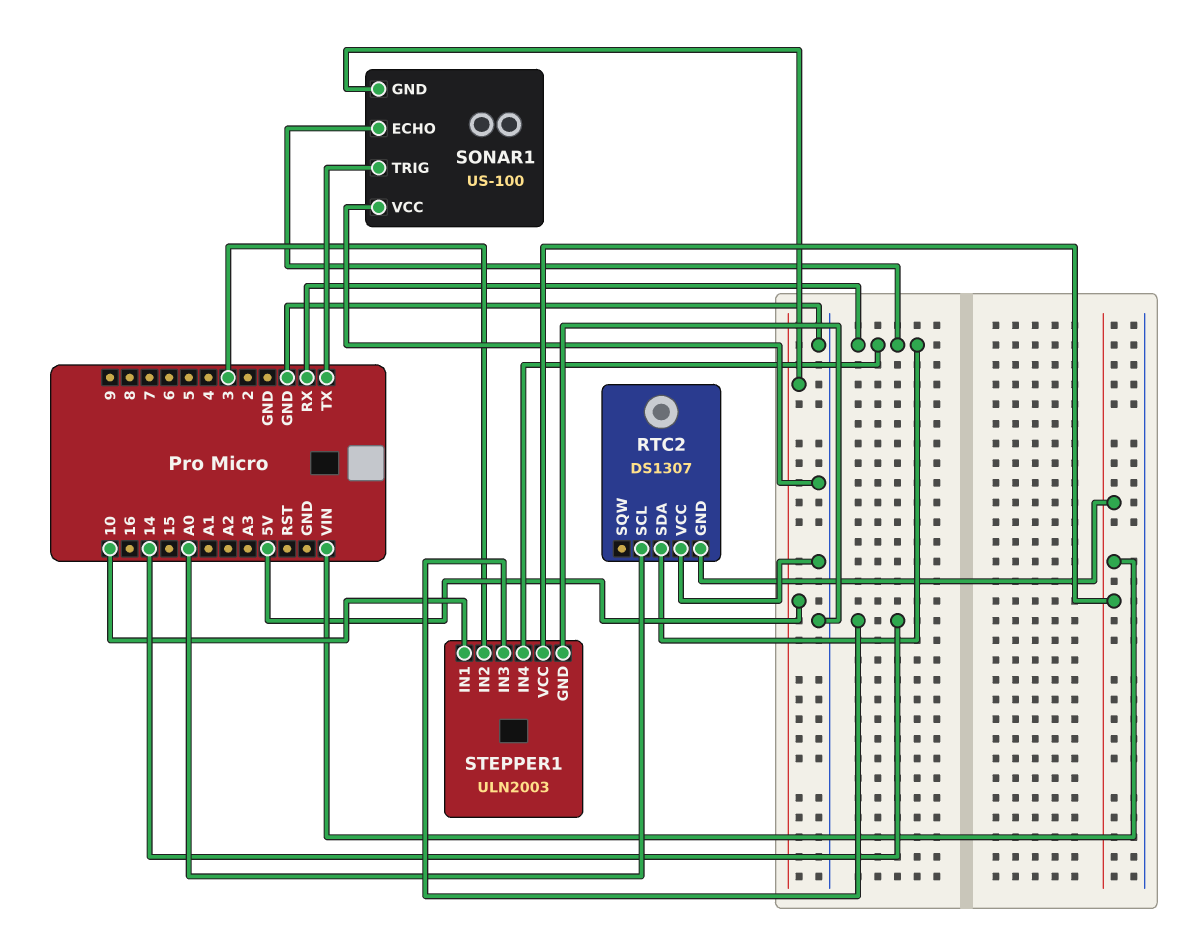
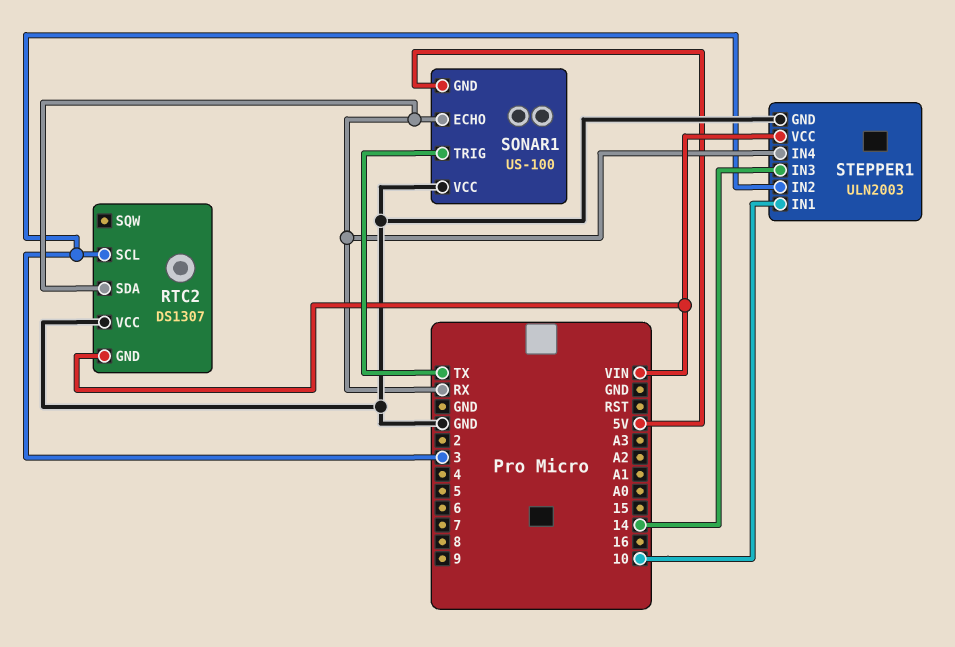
RTC2 pin SCL: A0 -> 3

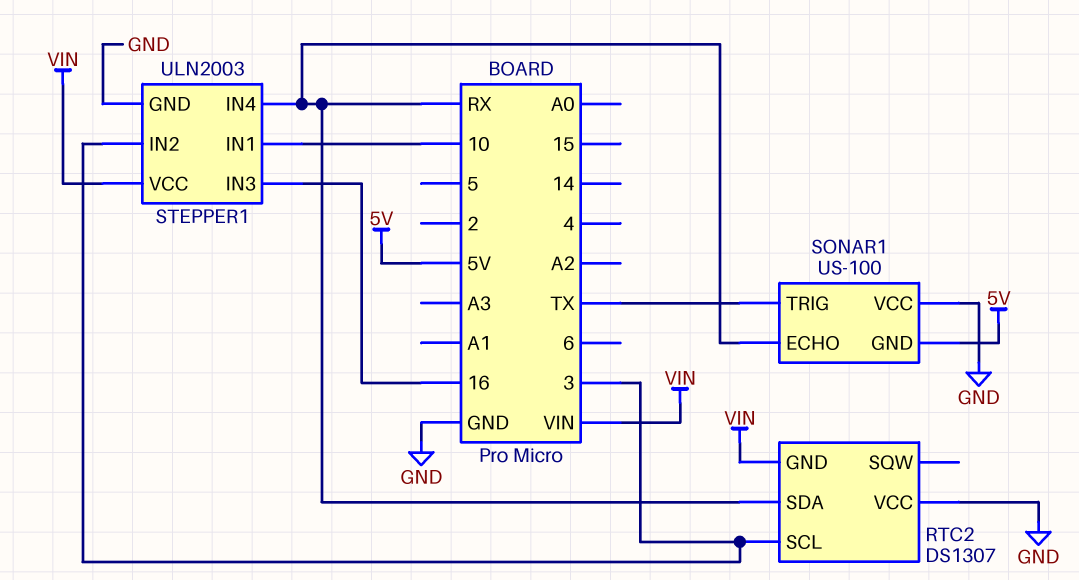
STEPPER1 pin IN3: 14 -> 16

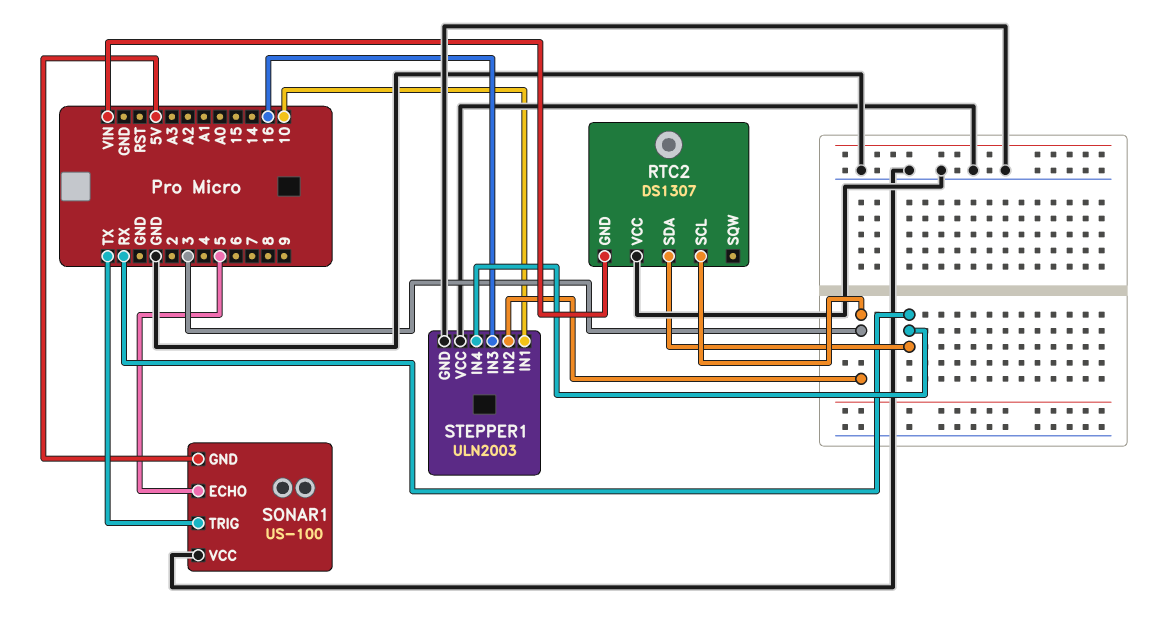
SONAR1 pin ECHO: RX -> 5
STEPPER1 pin VCC: VIN -> GND

